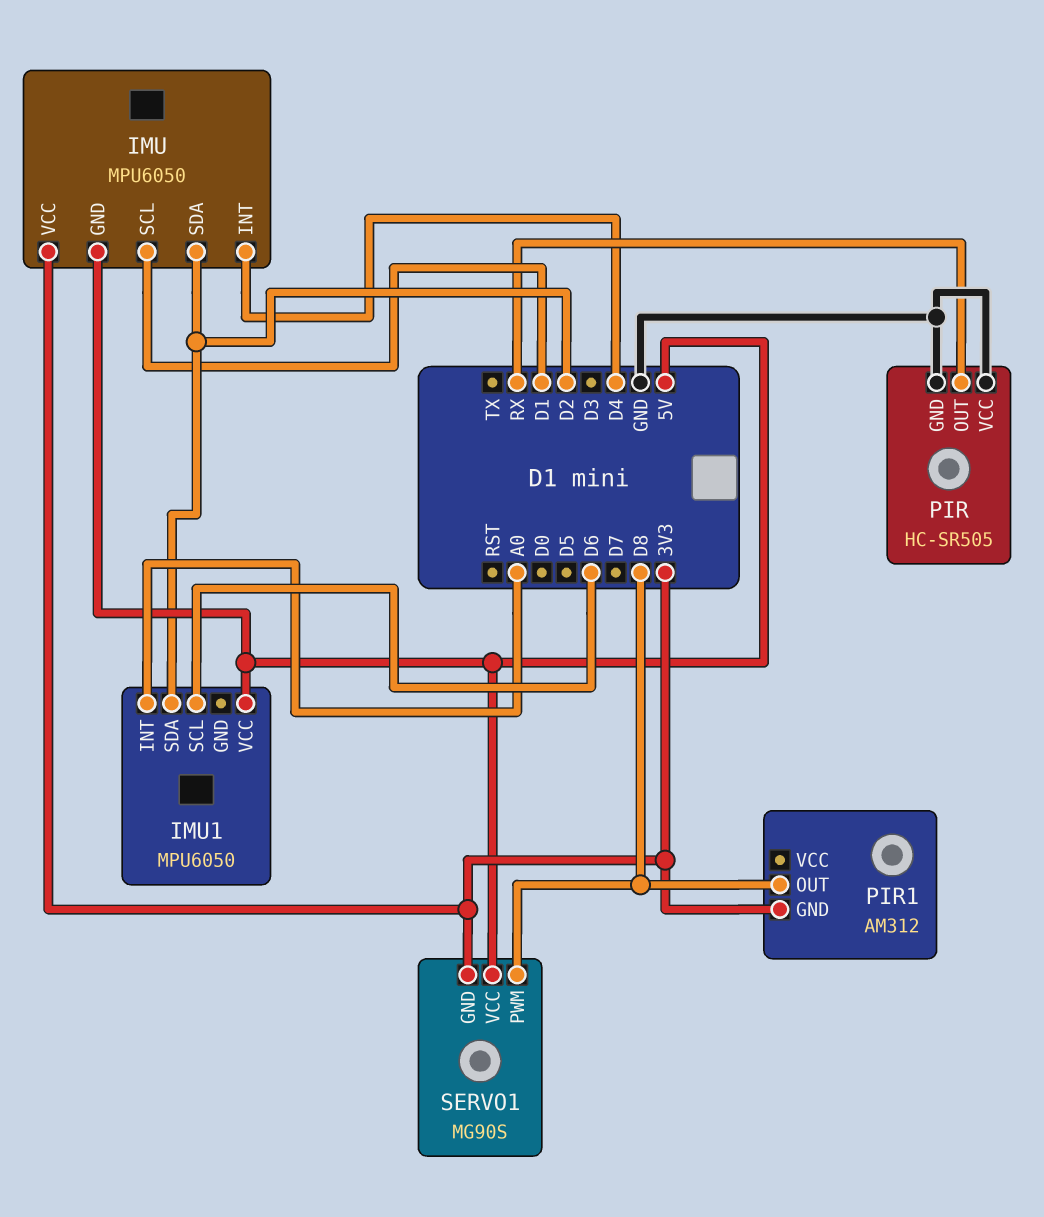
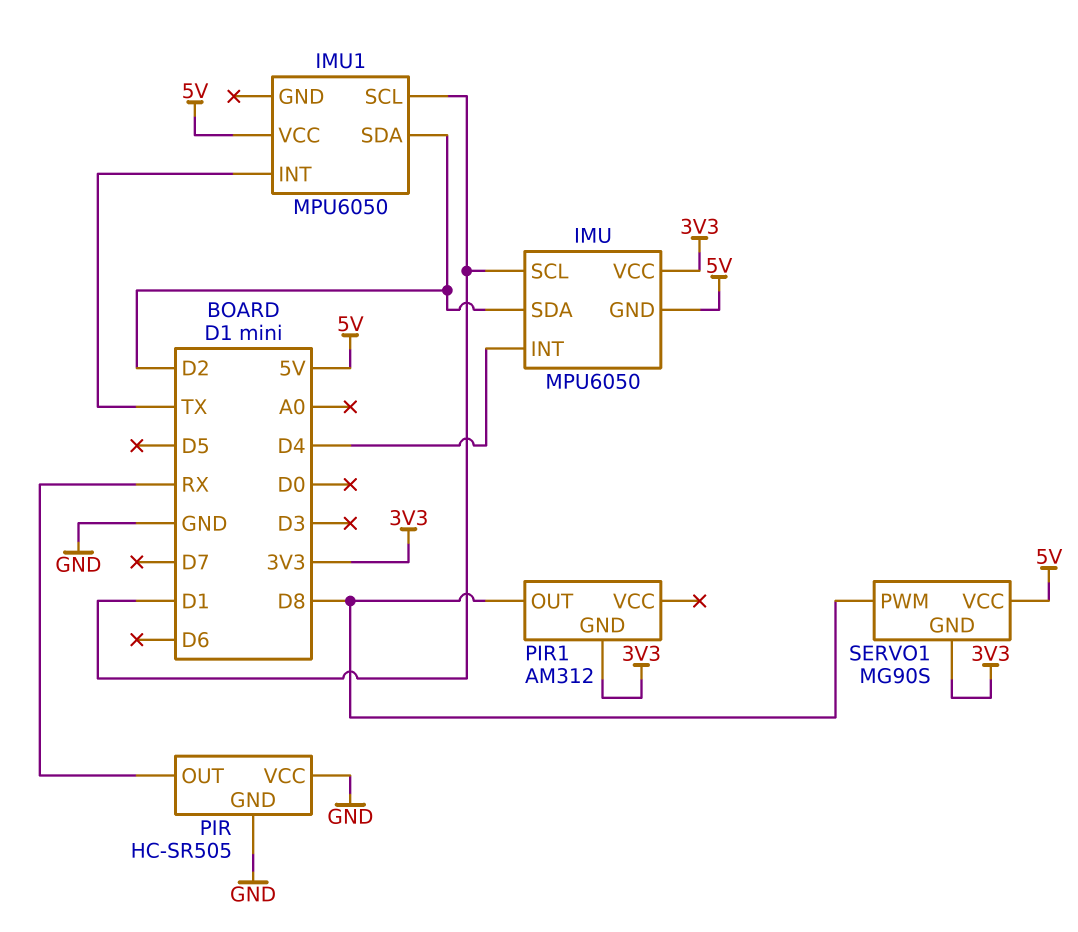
IMU1 pin INT: A0 -> TX
IMU1 pin SCL: D6 -> D1

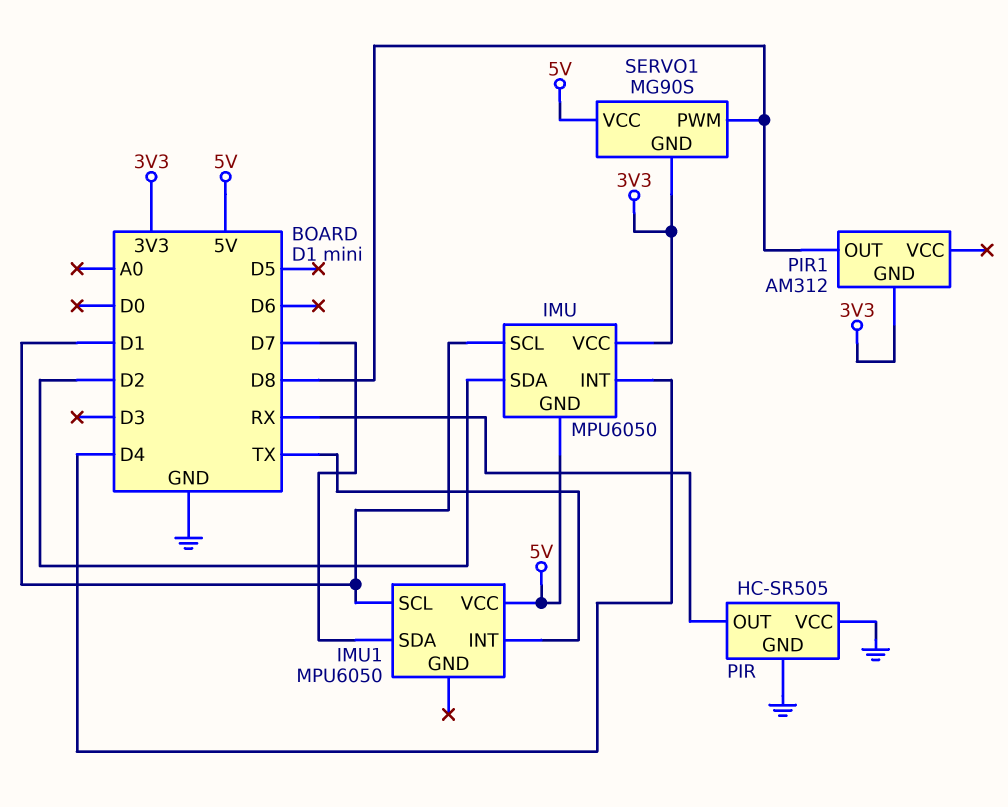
IMU1 pin SDA: D2 -> D7

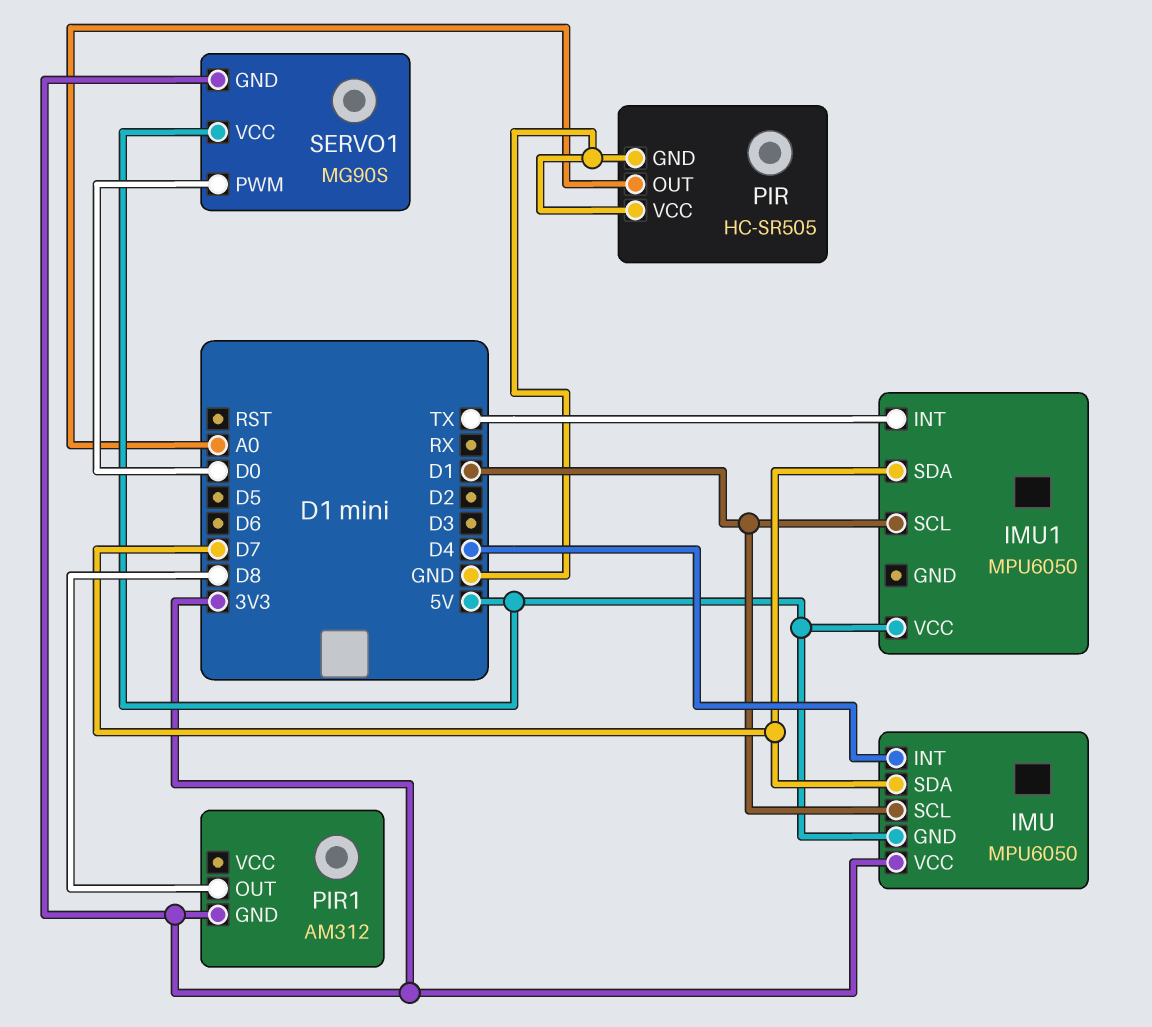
IMU pin SDA: D2 -> D7
PIR pin OUT: RX -> A0
SERVO1 pin PWM: D8 -> D0

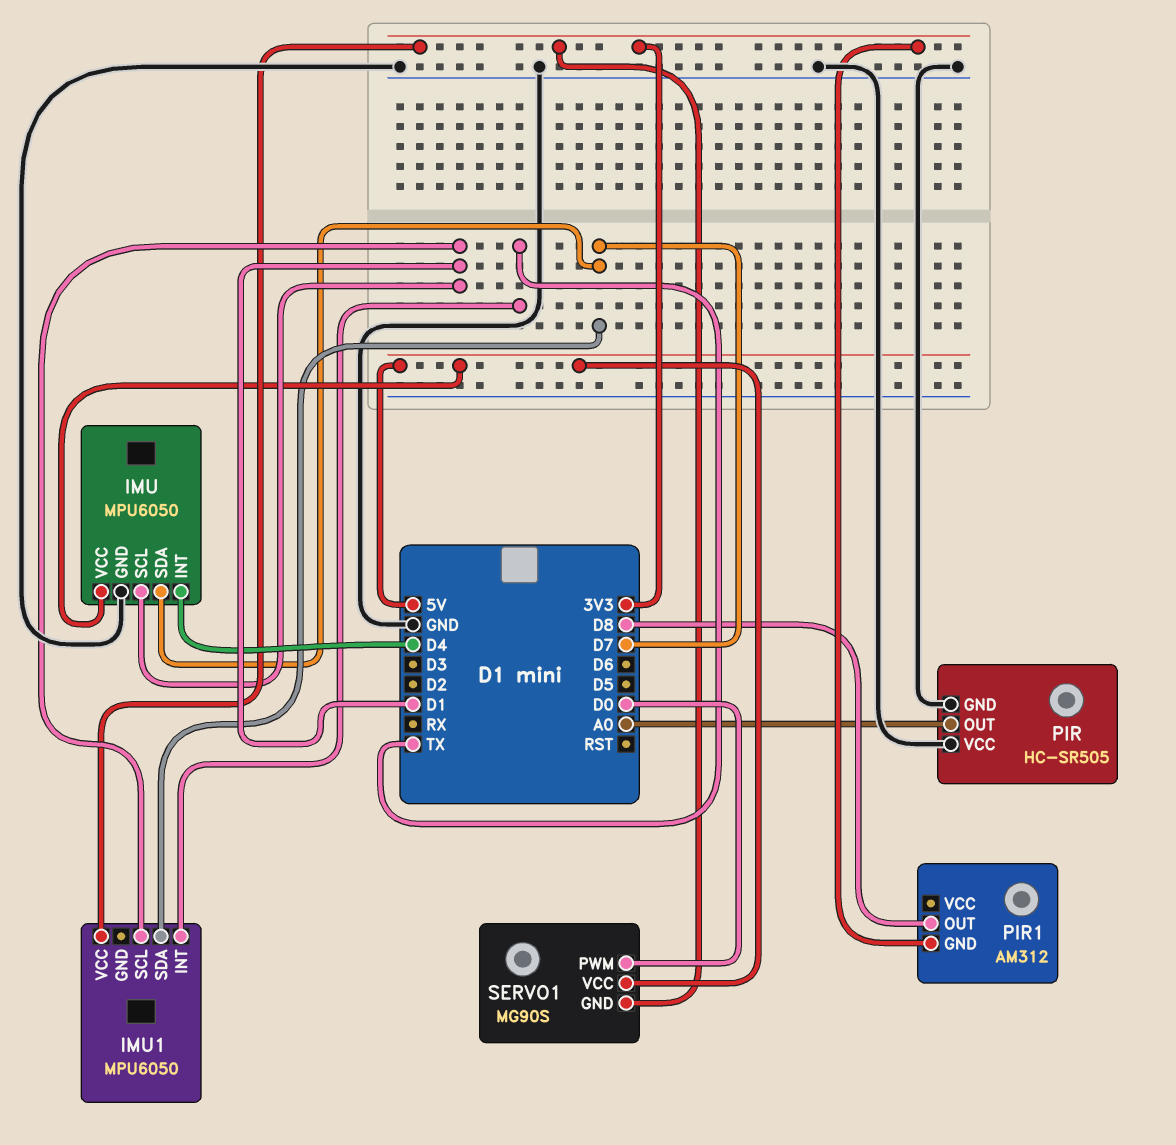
IMU pin GND: 5V -> GND
IMU pin VCC: 3V3 -> 5V
IMU1 pin VCC: 5V -> 3V3

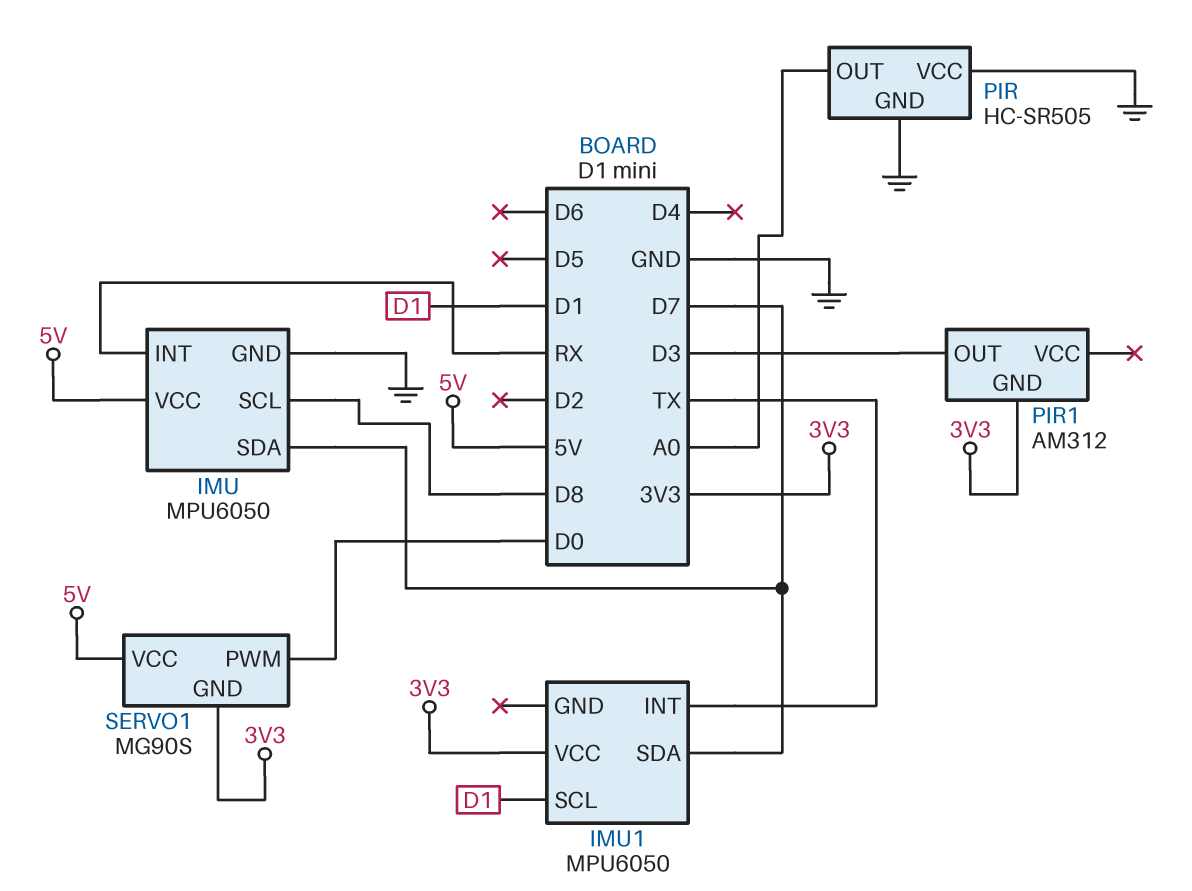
IMU pin INT: D4 -> RX
IMU pin SCL: D1 -> D8
PIR1 pin OUT: D8 -> D3

